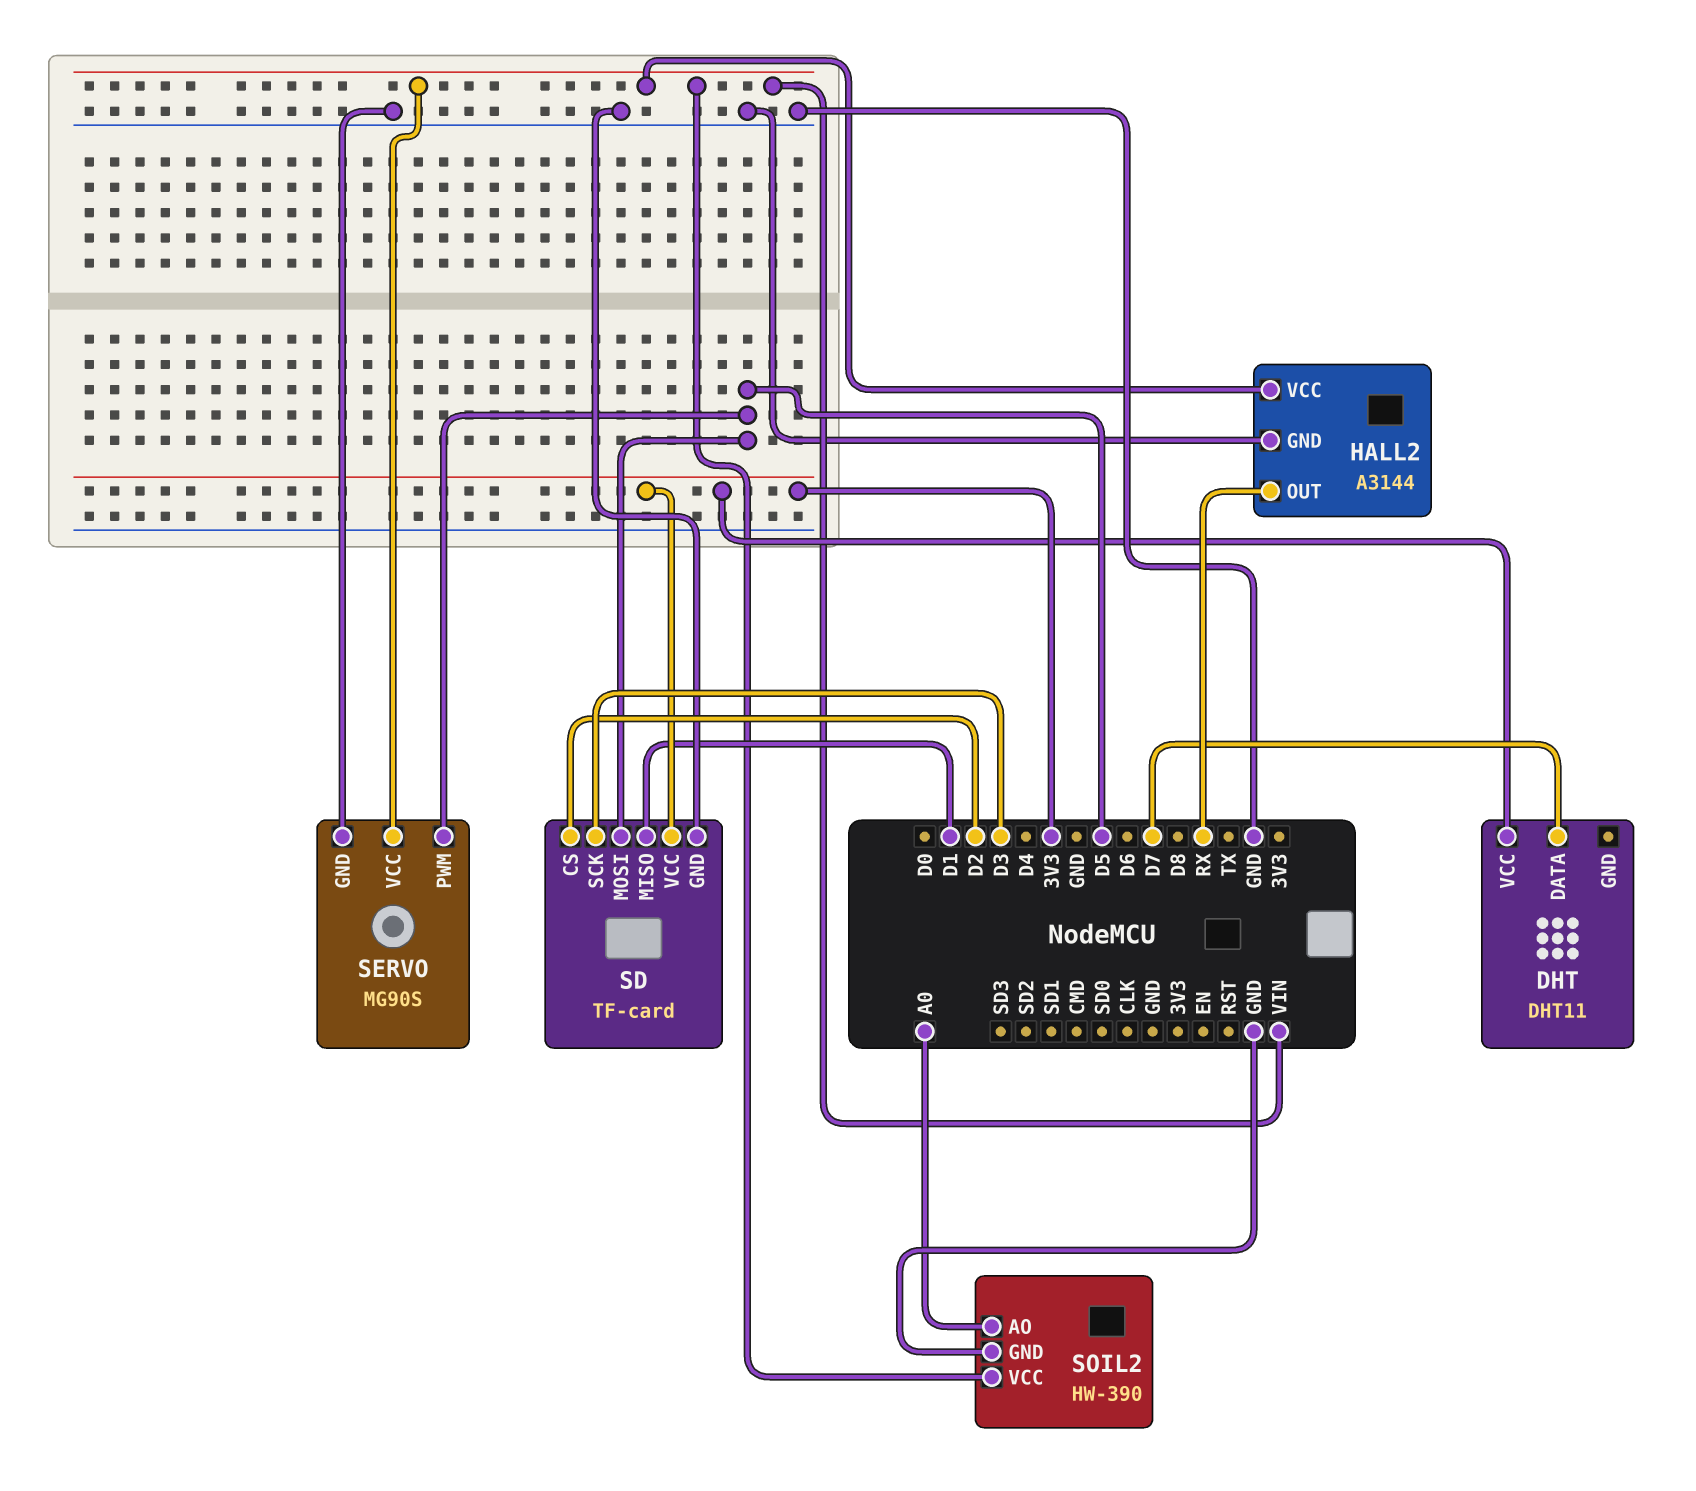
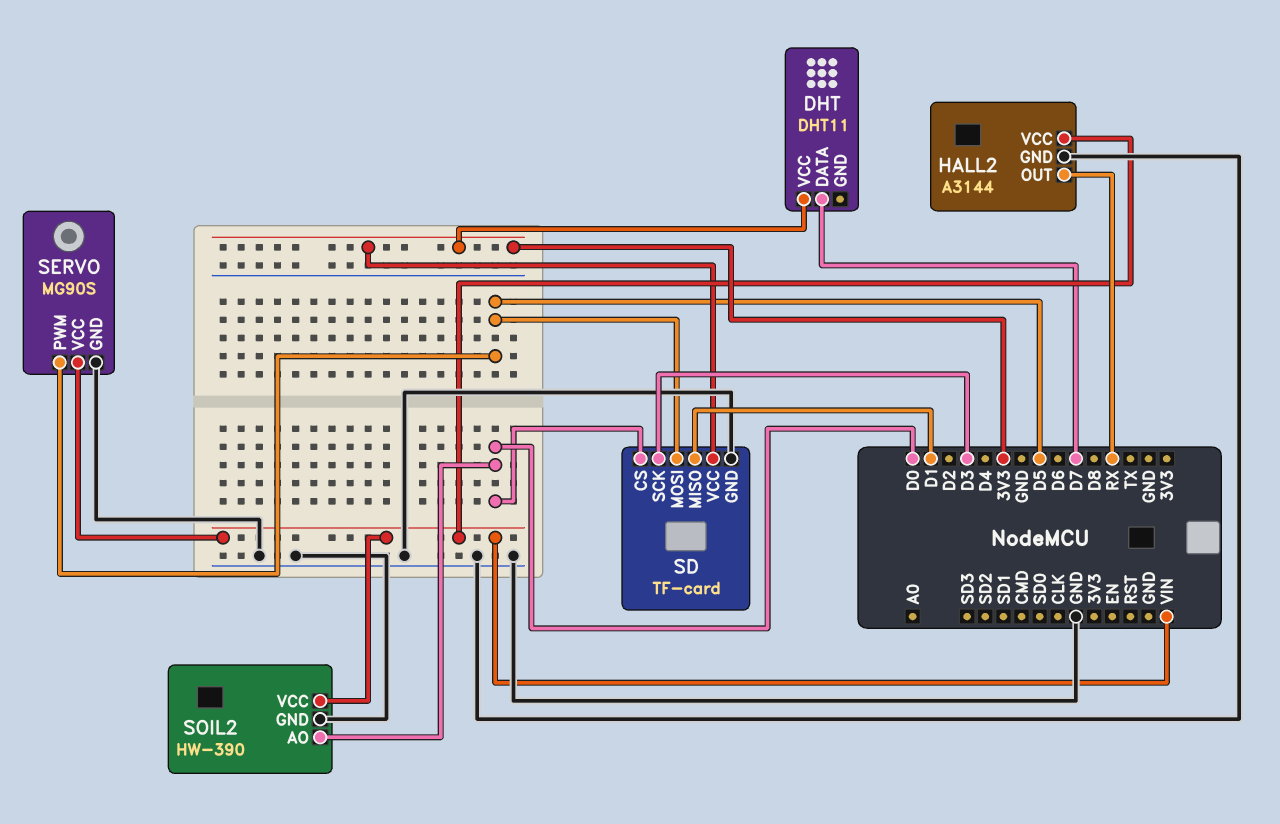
SD pin CS: D2 -> D0
SOIL2 pin AO: A0 -> D0

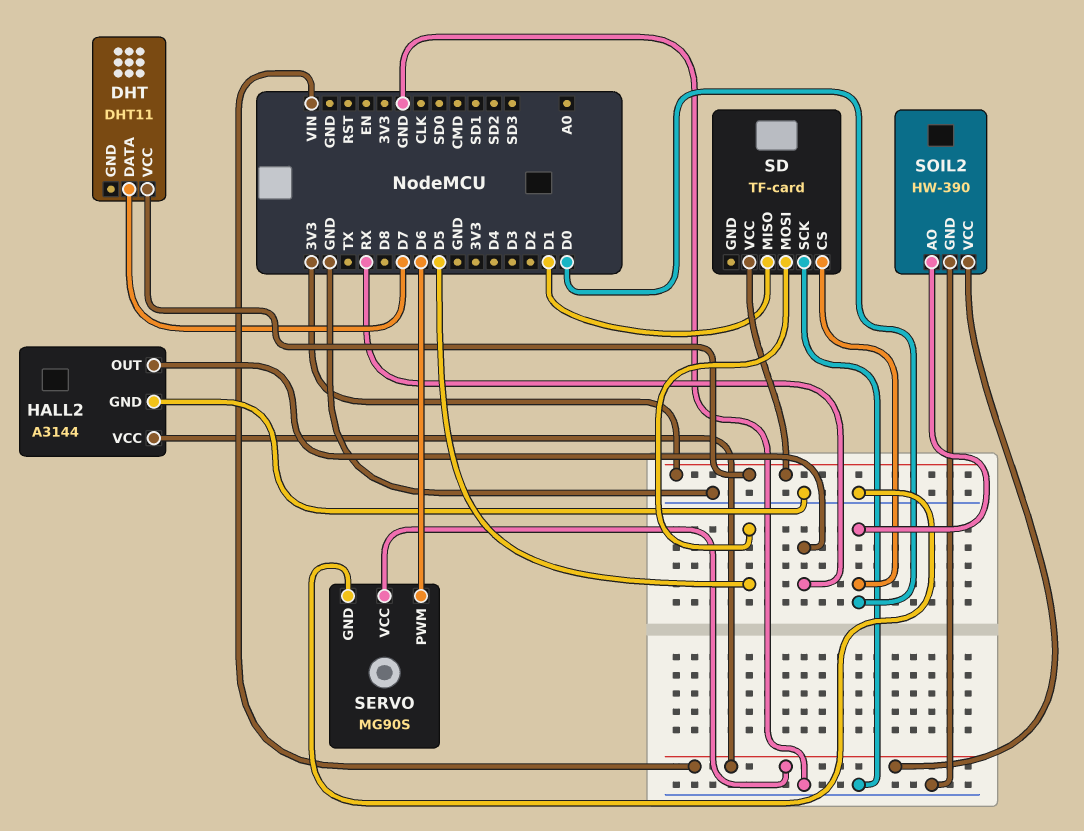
SD pin GND: GND -> none
SD pin SCK: D3 -> GND
SERVO pin PWM: D5 -> D6

